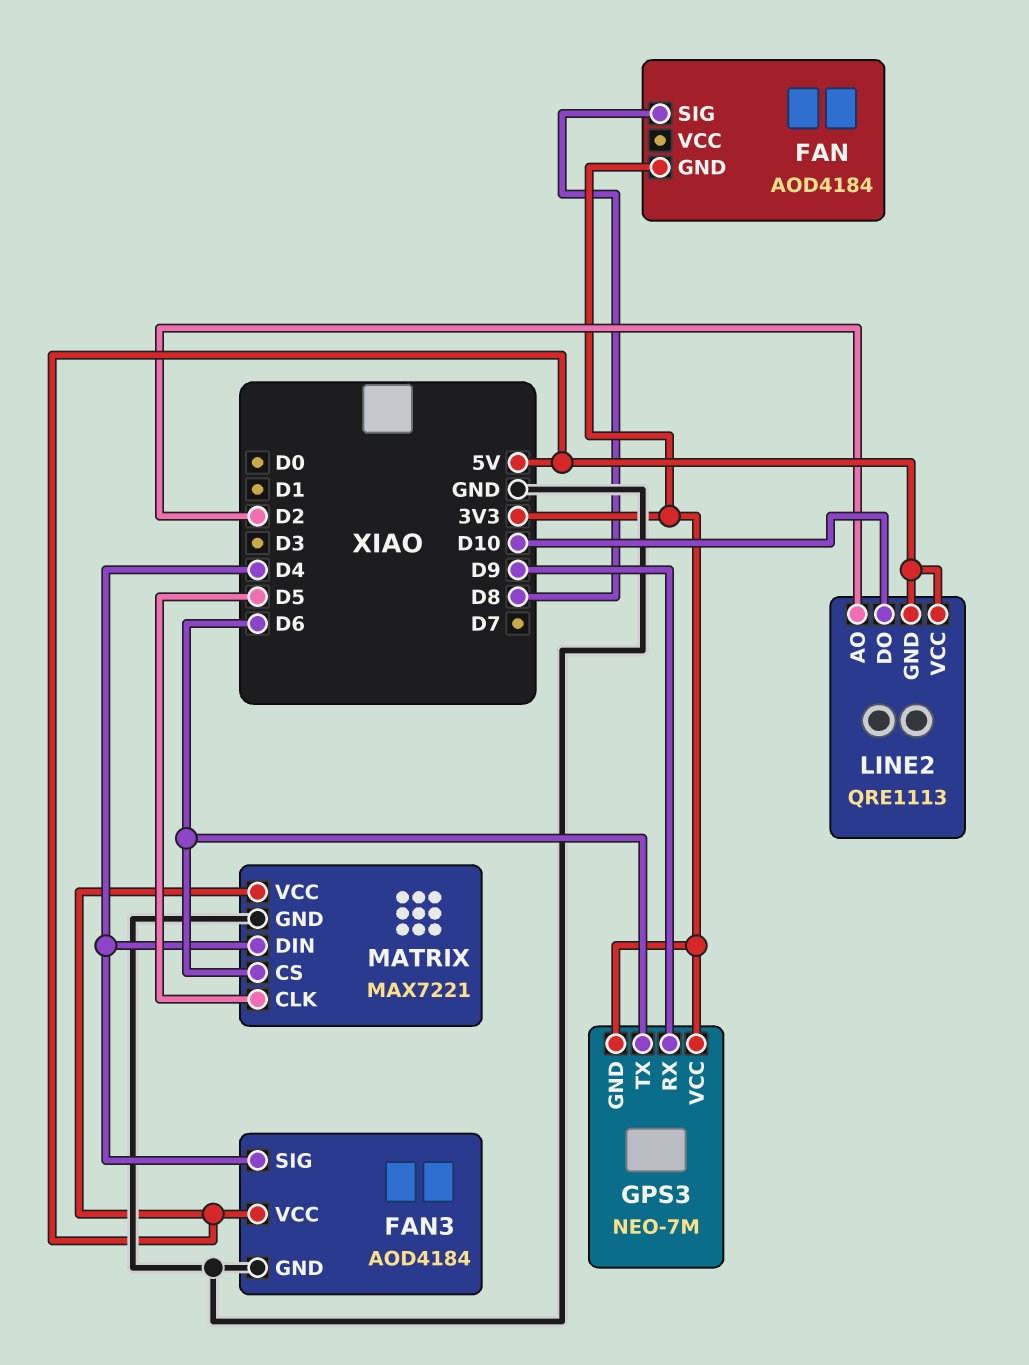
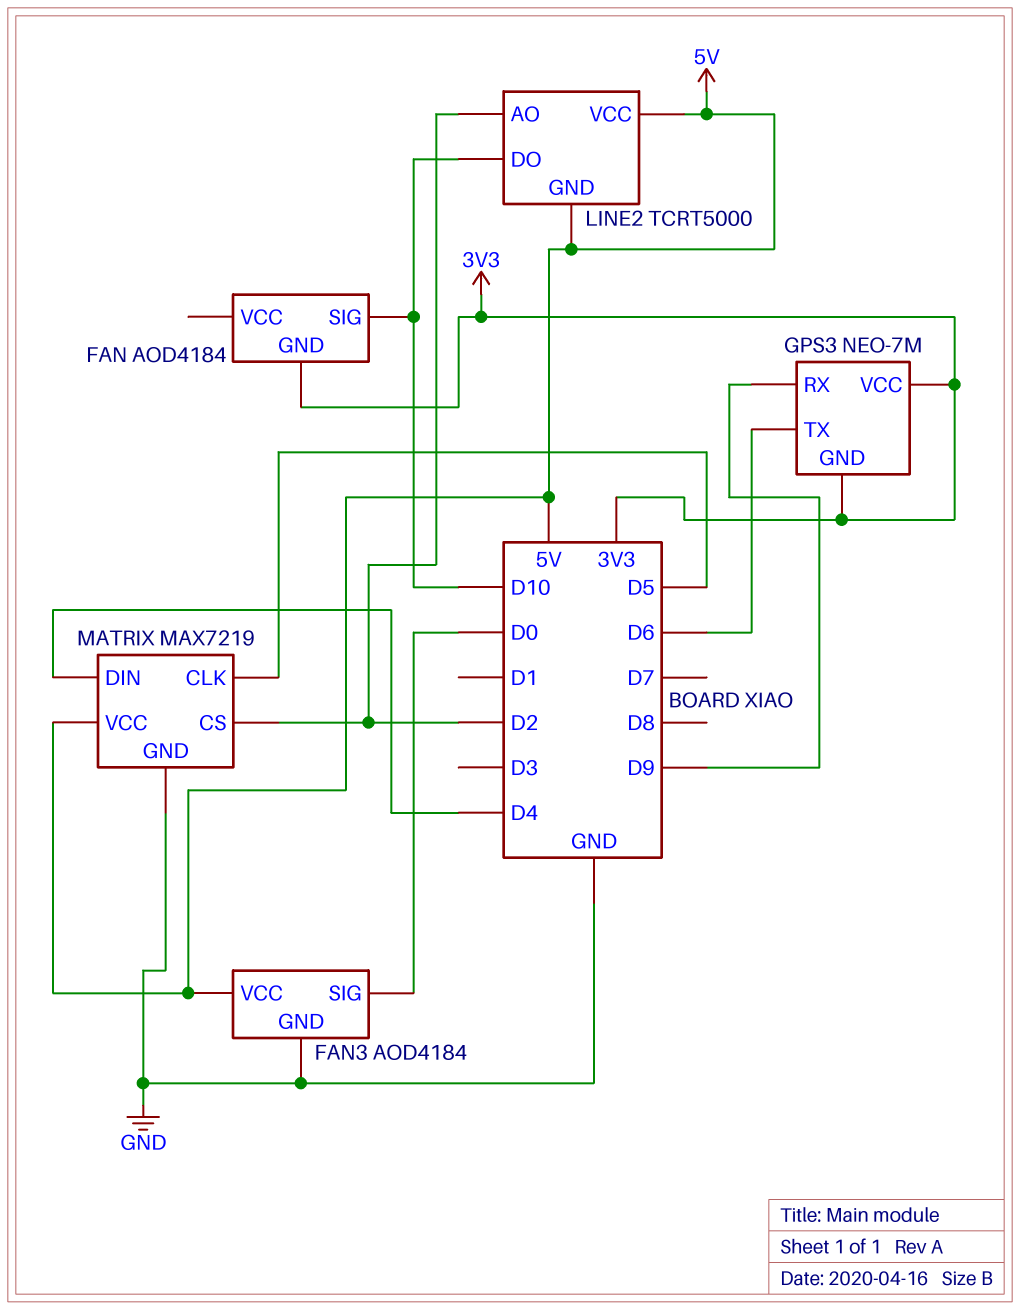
FAN pin SIG: D8 -> D10
FAN3 pin SIG: D4 -> D0
LINE2: QRE1113 -> TCRT5000
MATRIX: MAX7221 -> MAX7219
MATRIX pin CS: D6 -> D2

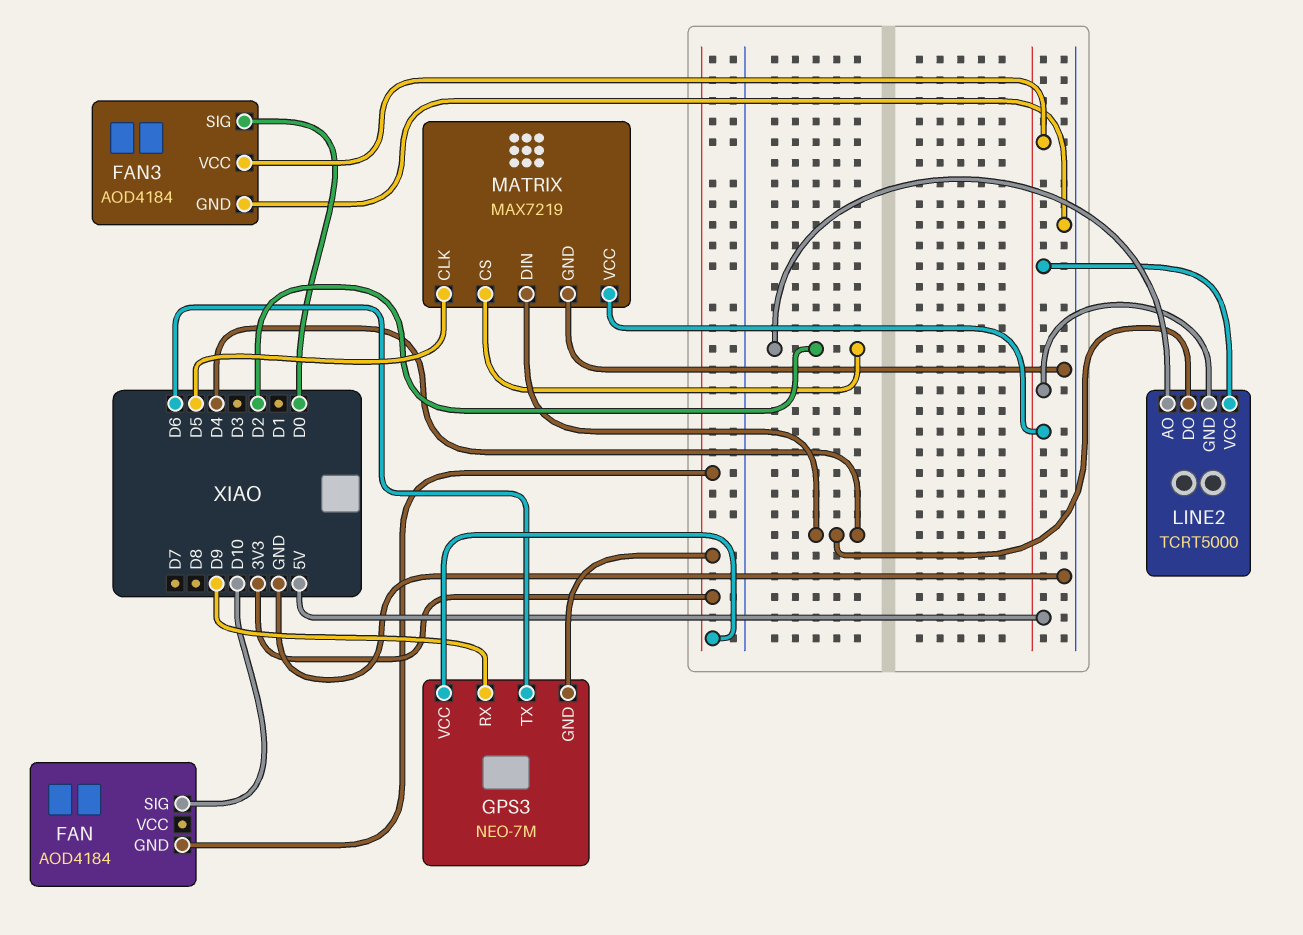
LINE2 pin DO: D10 -> D4

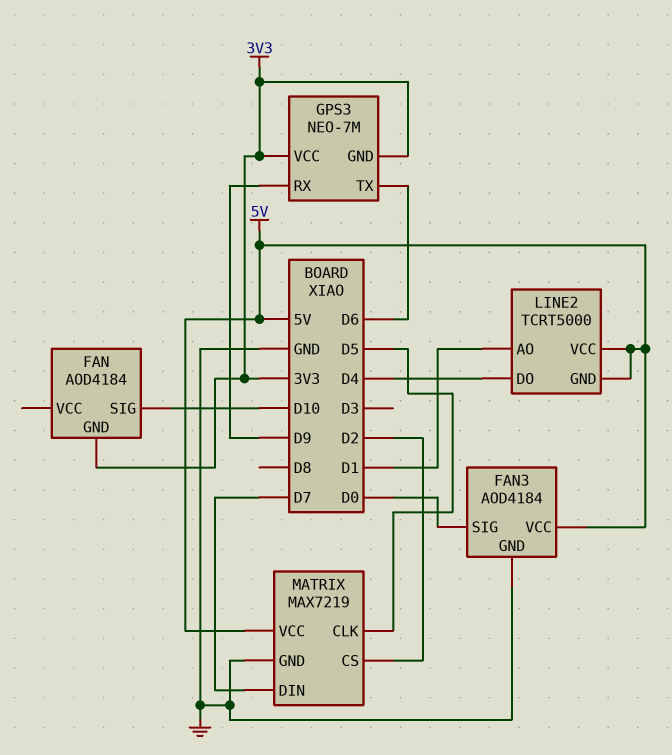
LINE2 pin AO: D2 -> D1
MATRIX pin DIN: D4 -> D7

